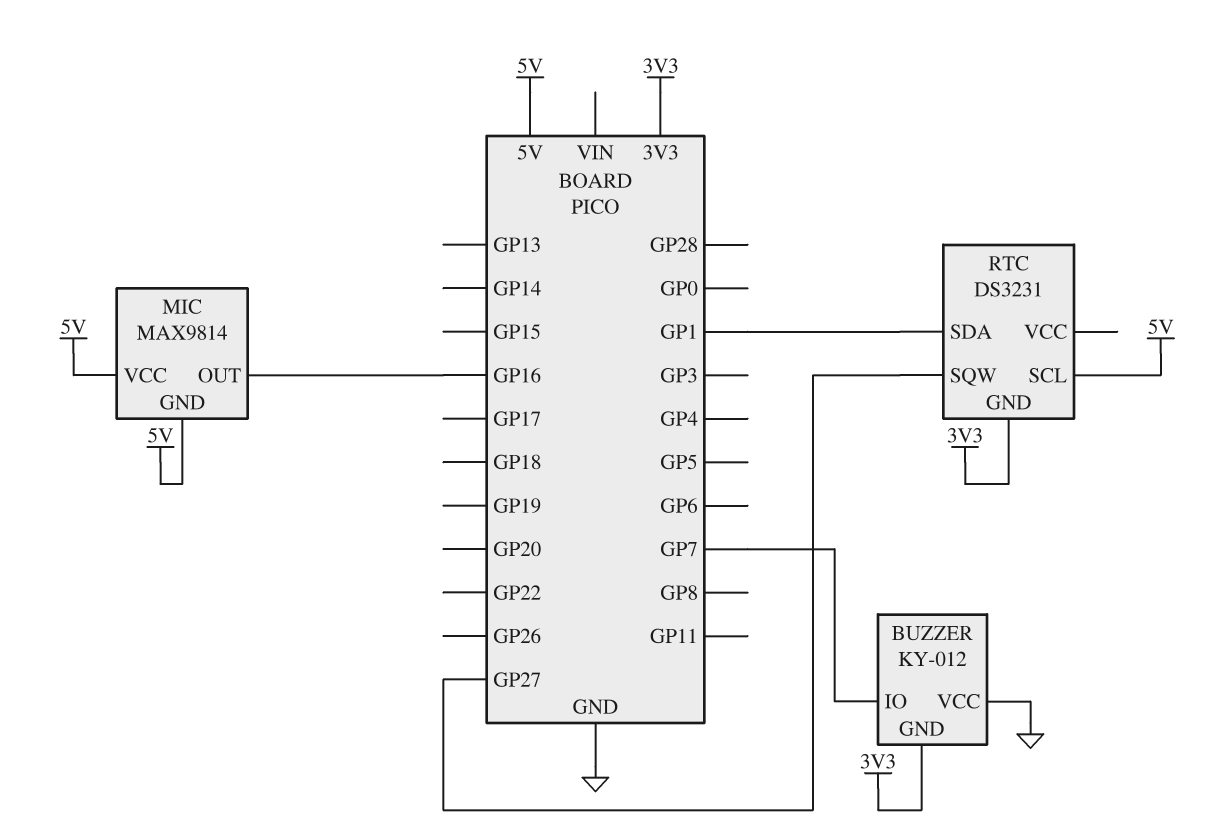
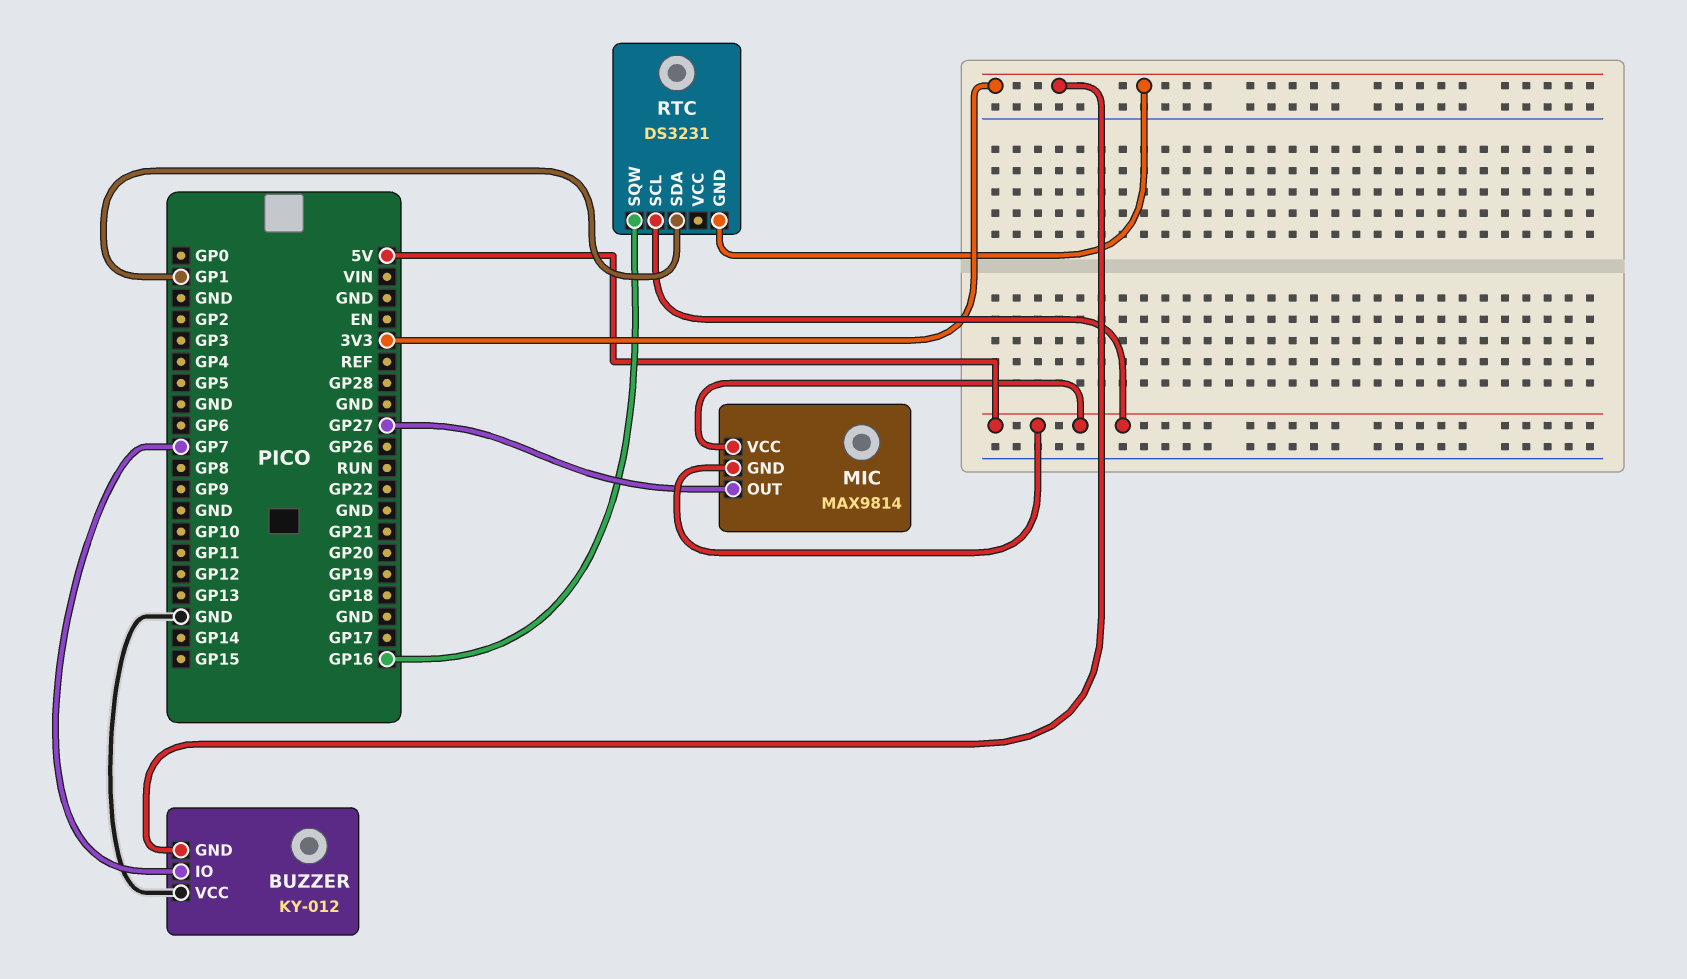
MIC pin OUT: GP16 -> GP27
RTC pin SQW: GP27 -> GP16

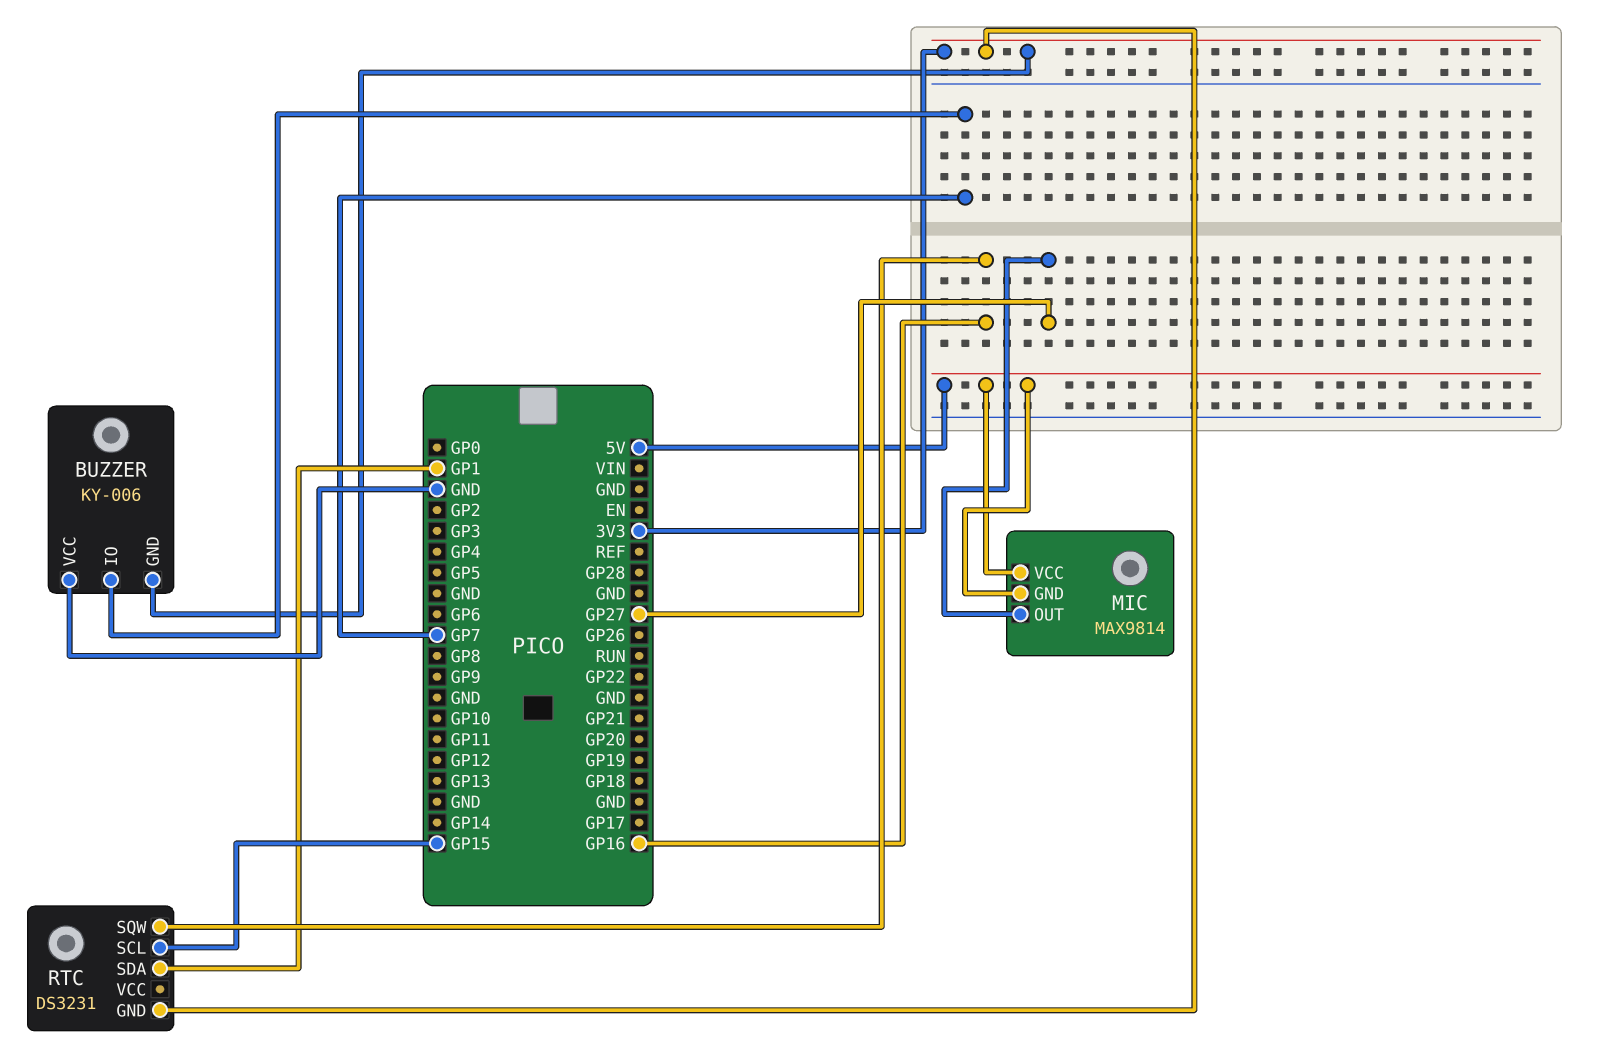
BUZZER: KY-012 -> KY-006
RTC pin SCL: 5V -> GP15

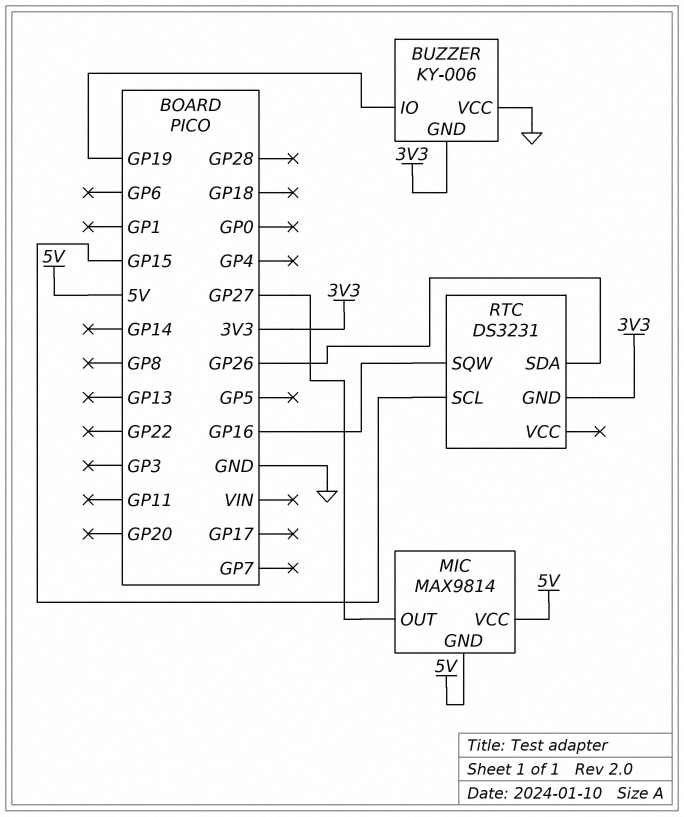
BUZZER pin IO: GP7 -> GP19
RTC pin SDA: GP1 -> GP26

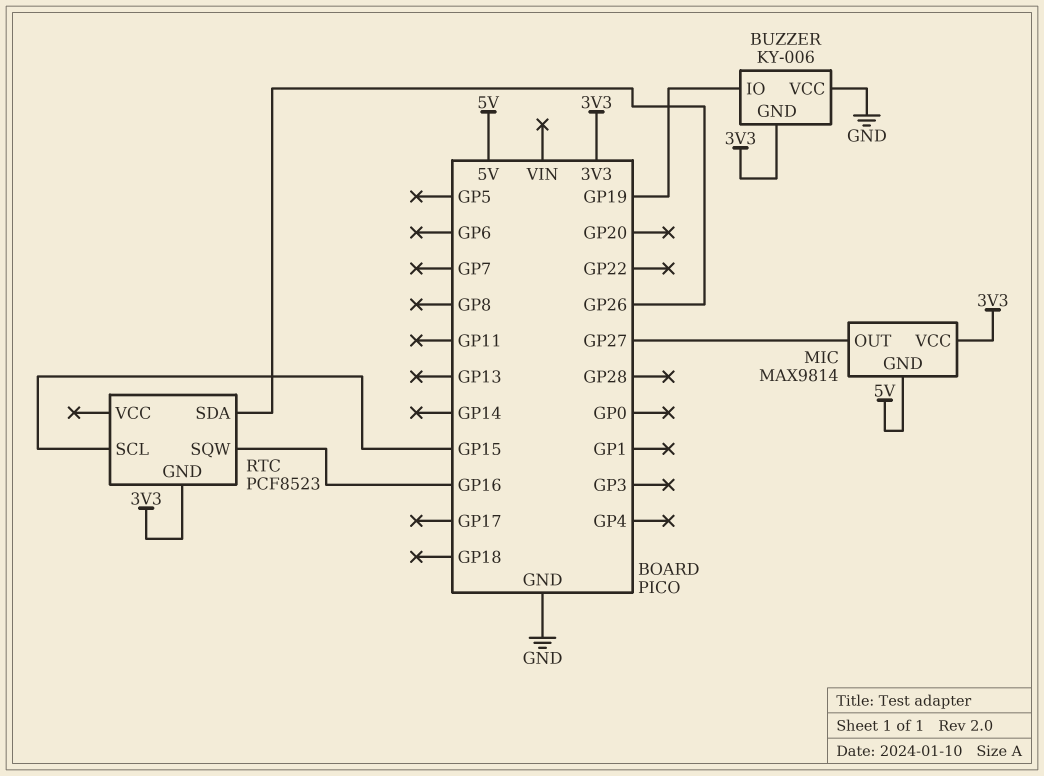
MIC pin VCC: 5V -> 3V3
RTC: DS3231 -> PCF8523

